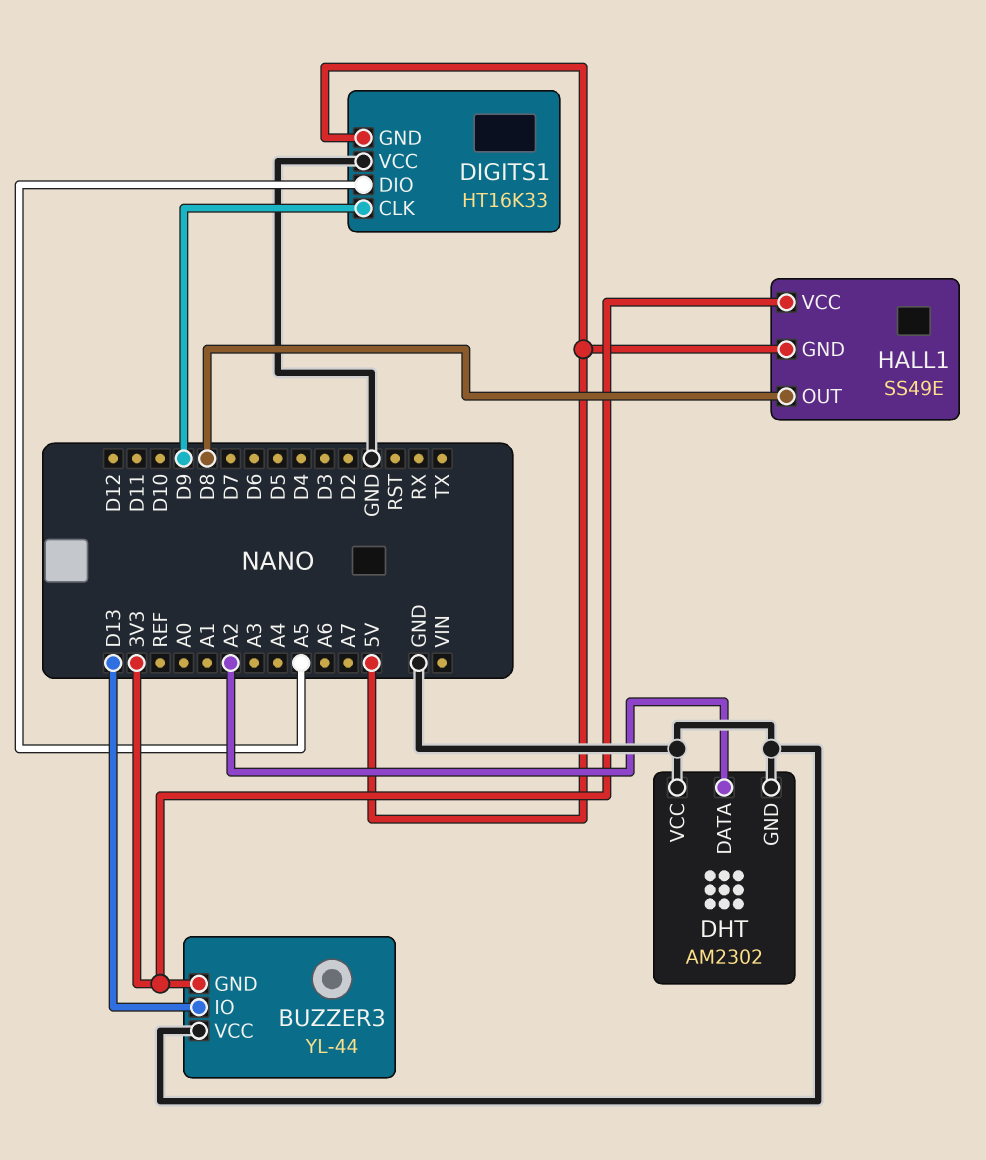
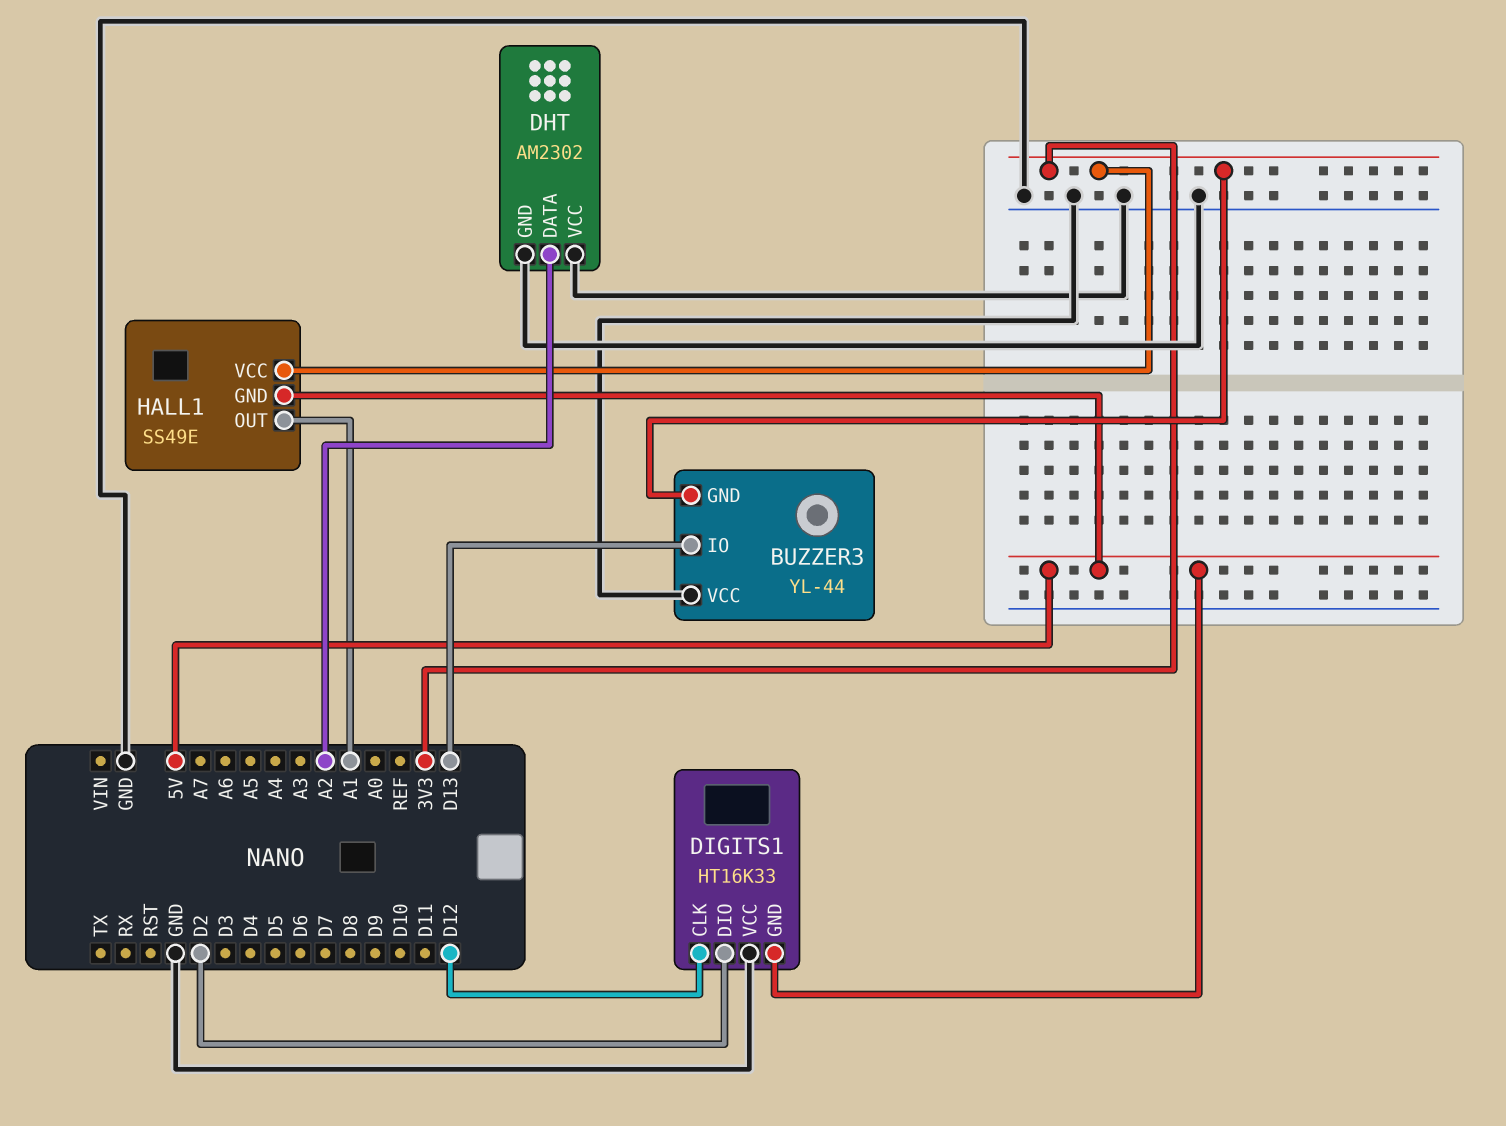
DIGITS1 pin CLK: D9 -> D12
DIGITS1 pin DIO: A5 -> D2
HALL1 pin OUT: D8 -> A1

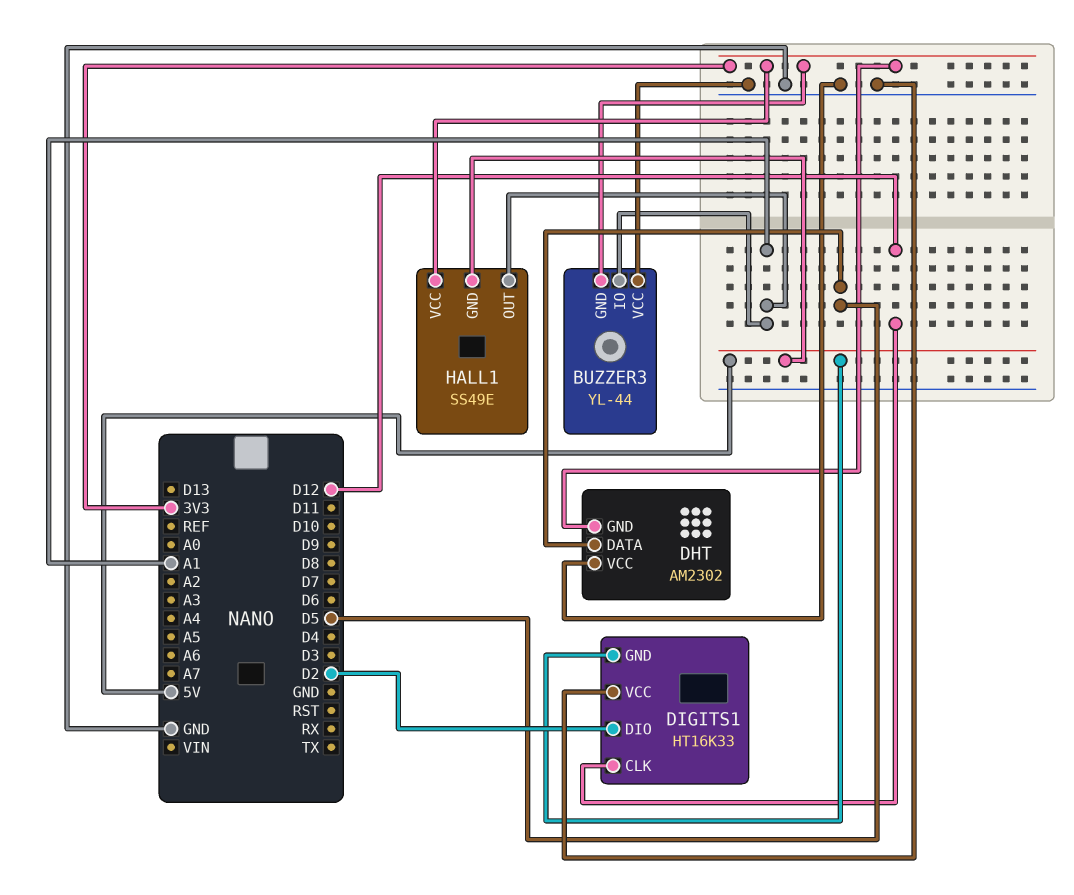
BUZZER3 pin IO: D13 -> A1
DHT pin DATA: A2 -> D5
DHT pin GND: GND -> 3V3

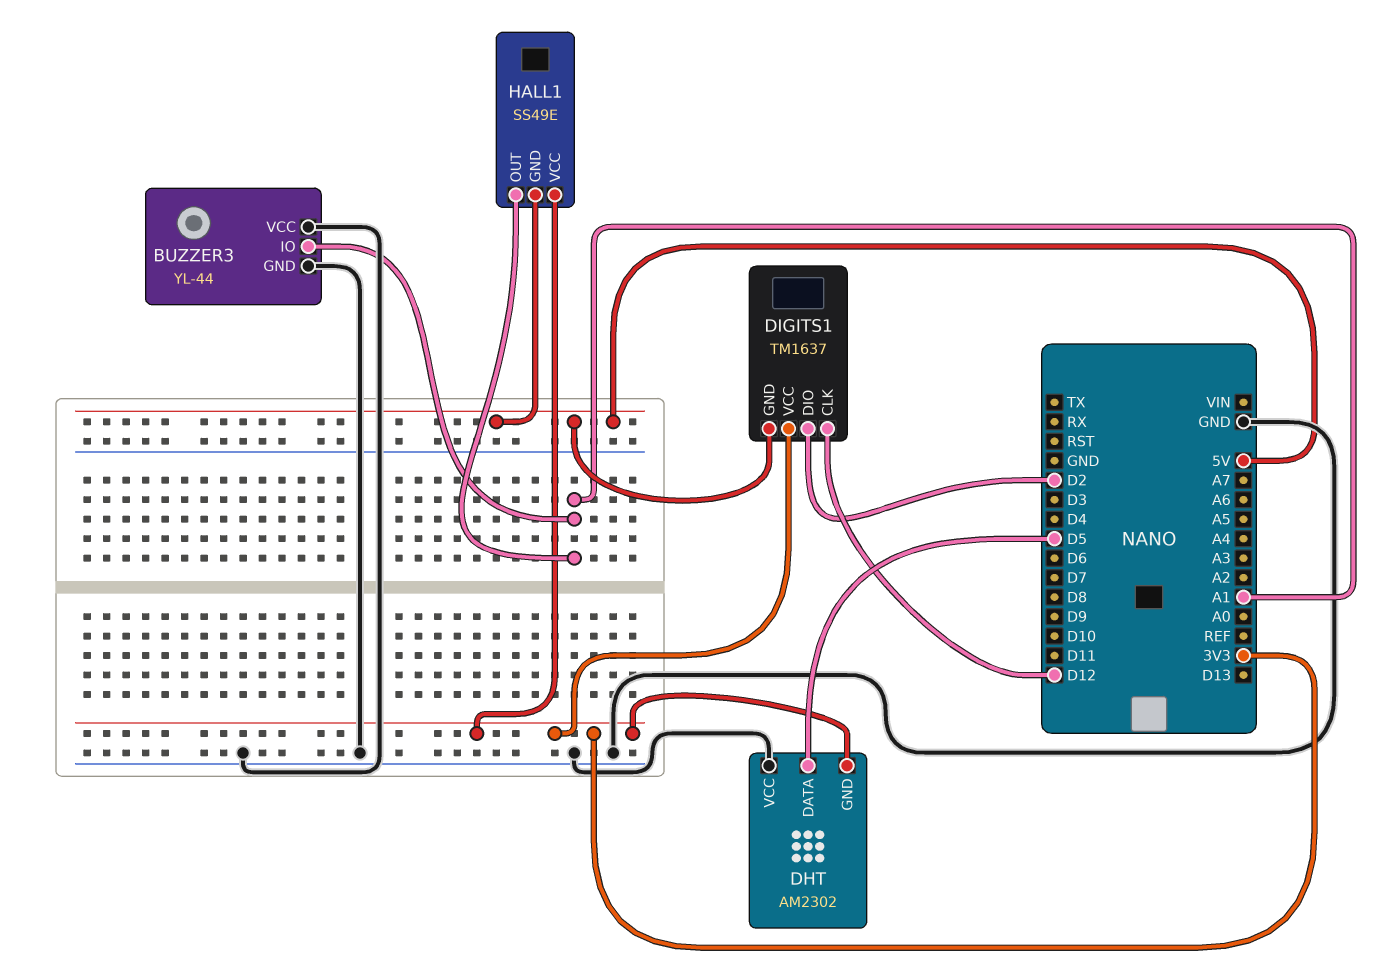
BUZZER3 pin GND: 3V3 -> GND
DIGITS1: HT16K33 -> TM1637
DIGITS1 pin VCC: GND -> 3V3

